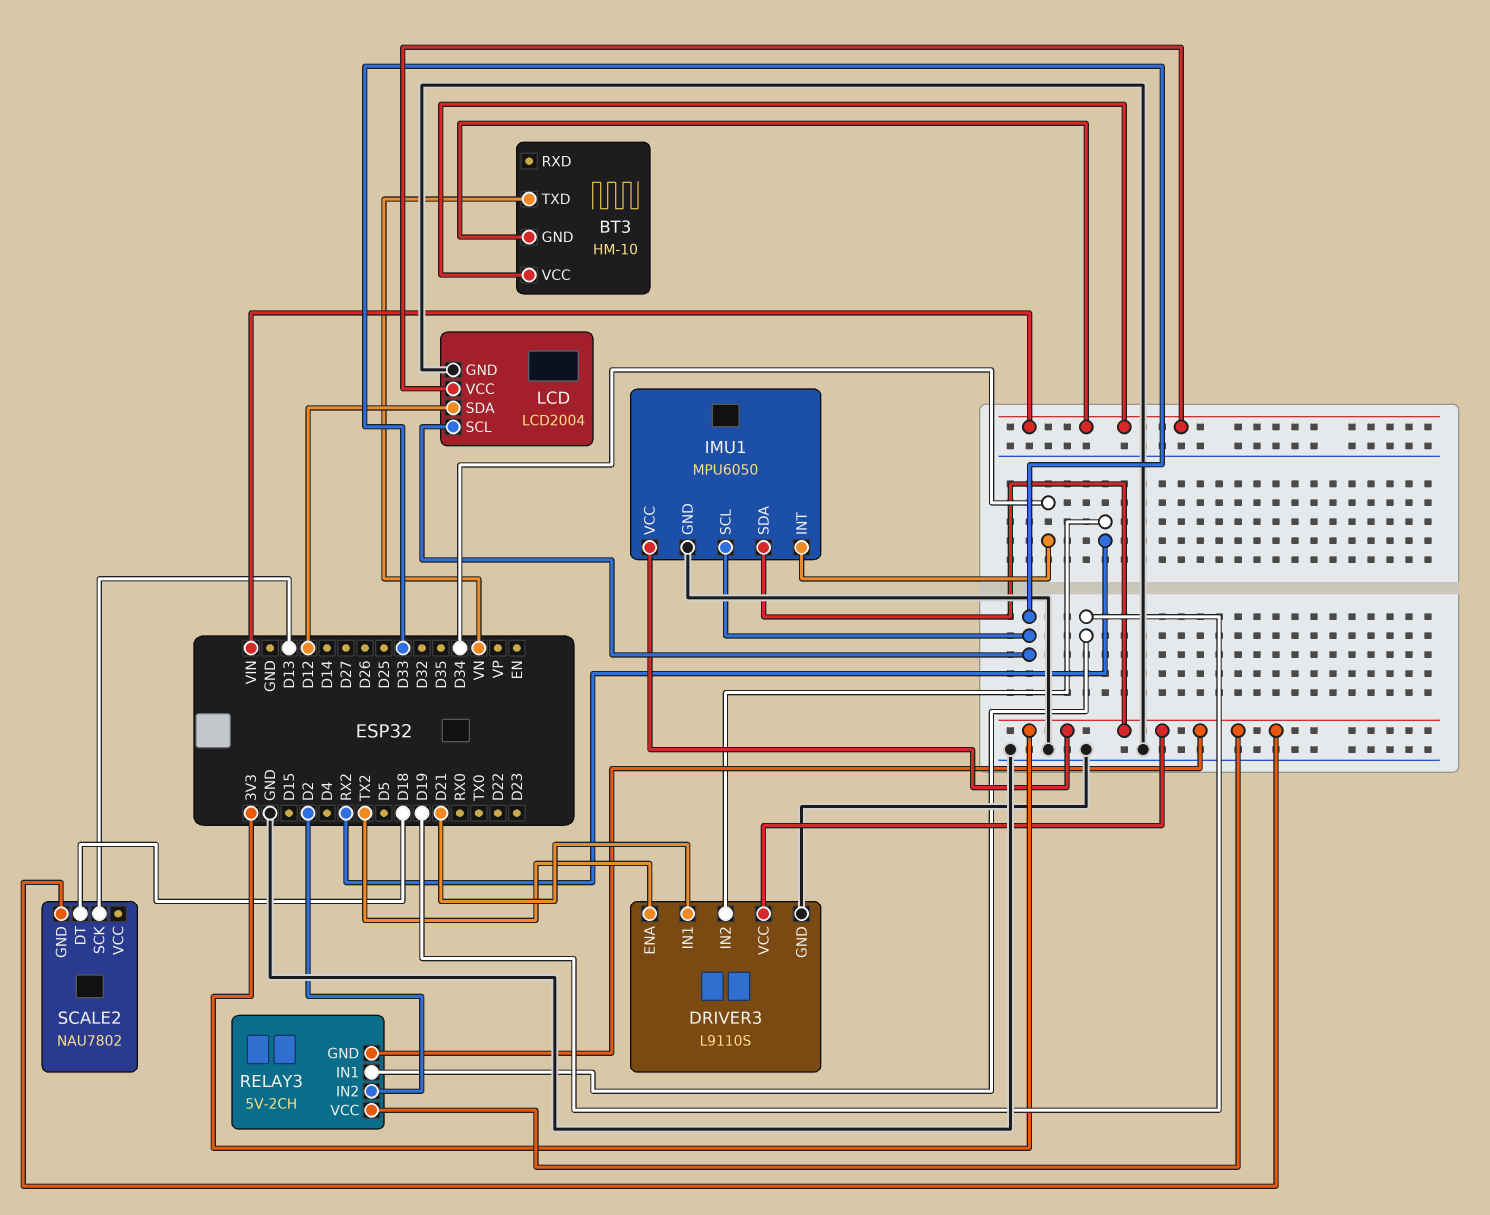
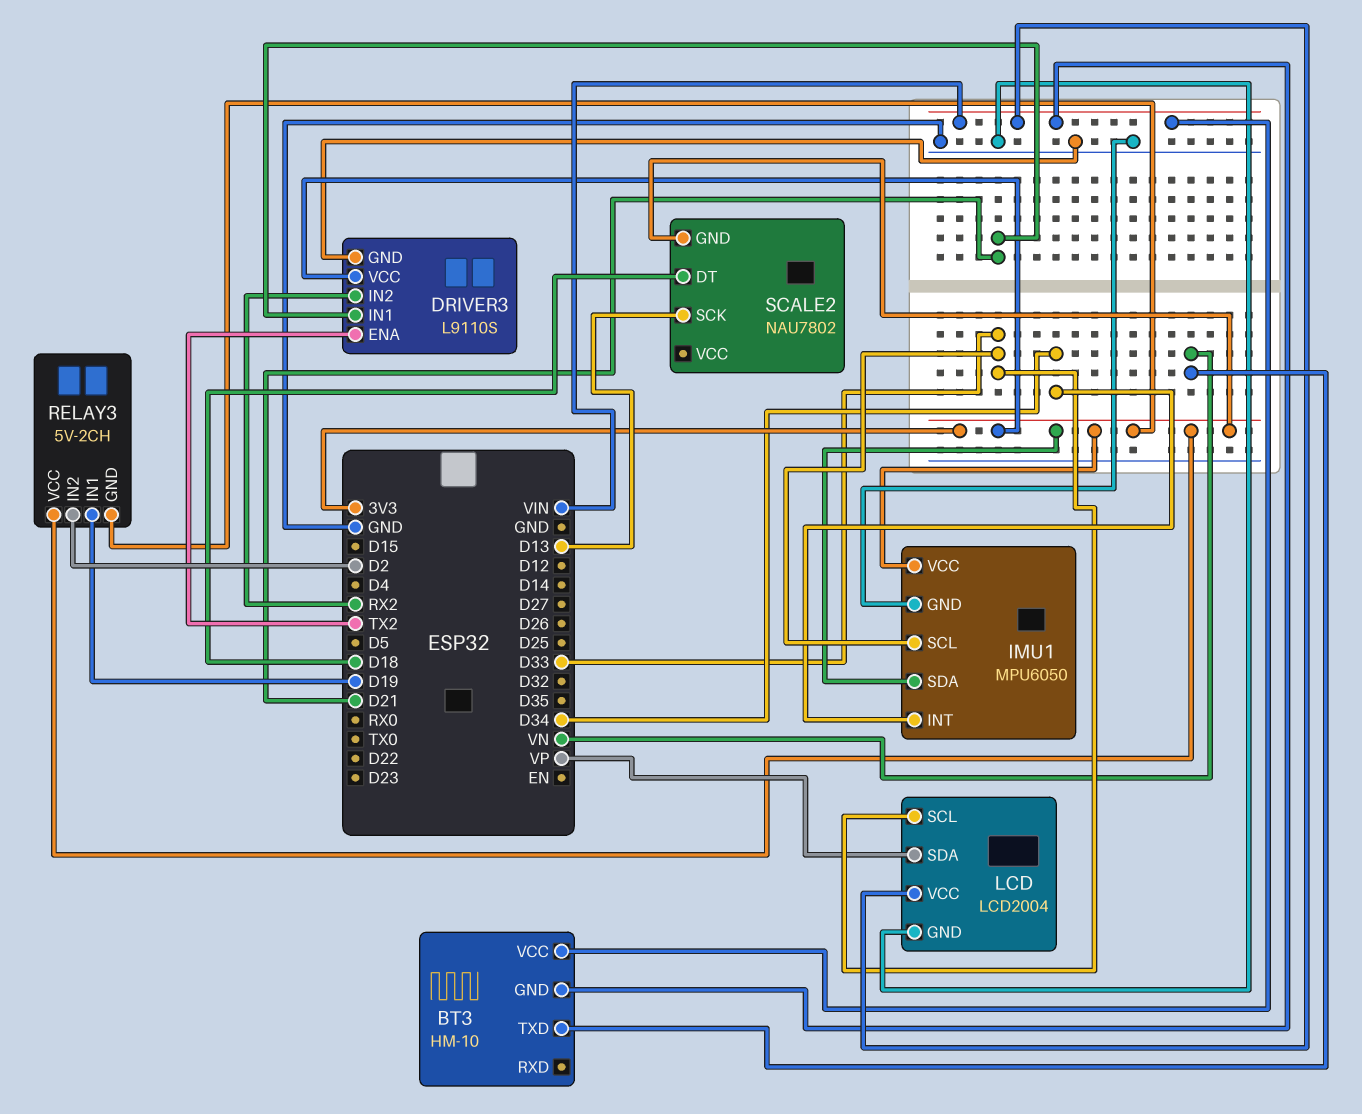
LCD pin SDA: D12 -> VP

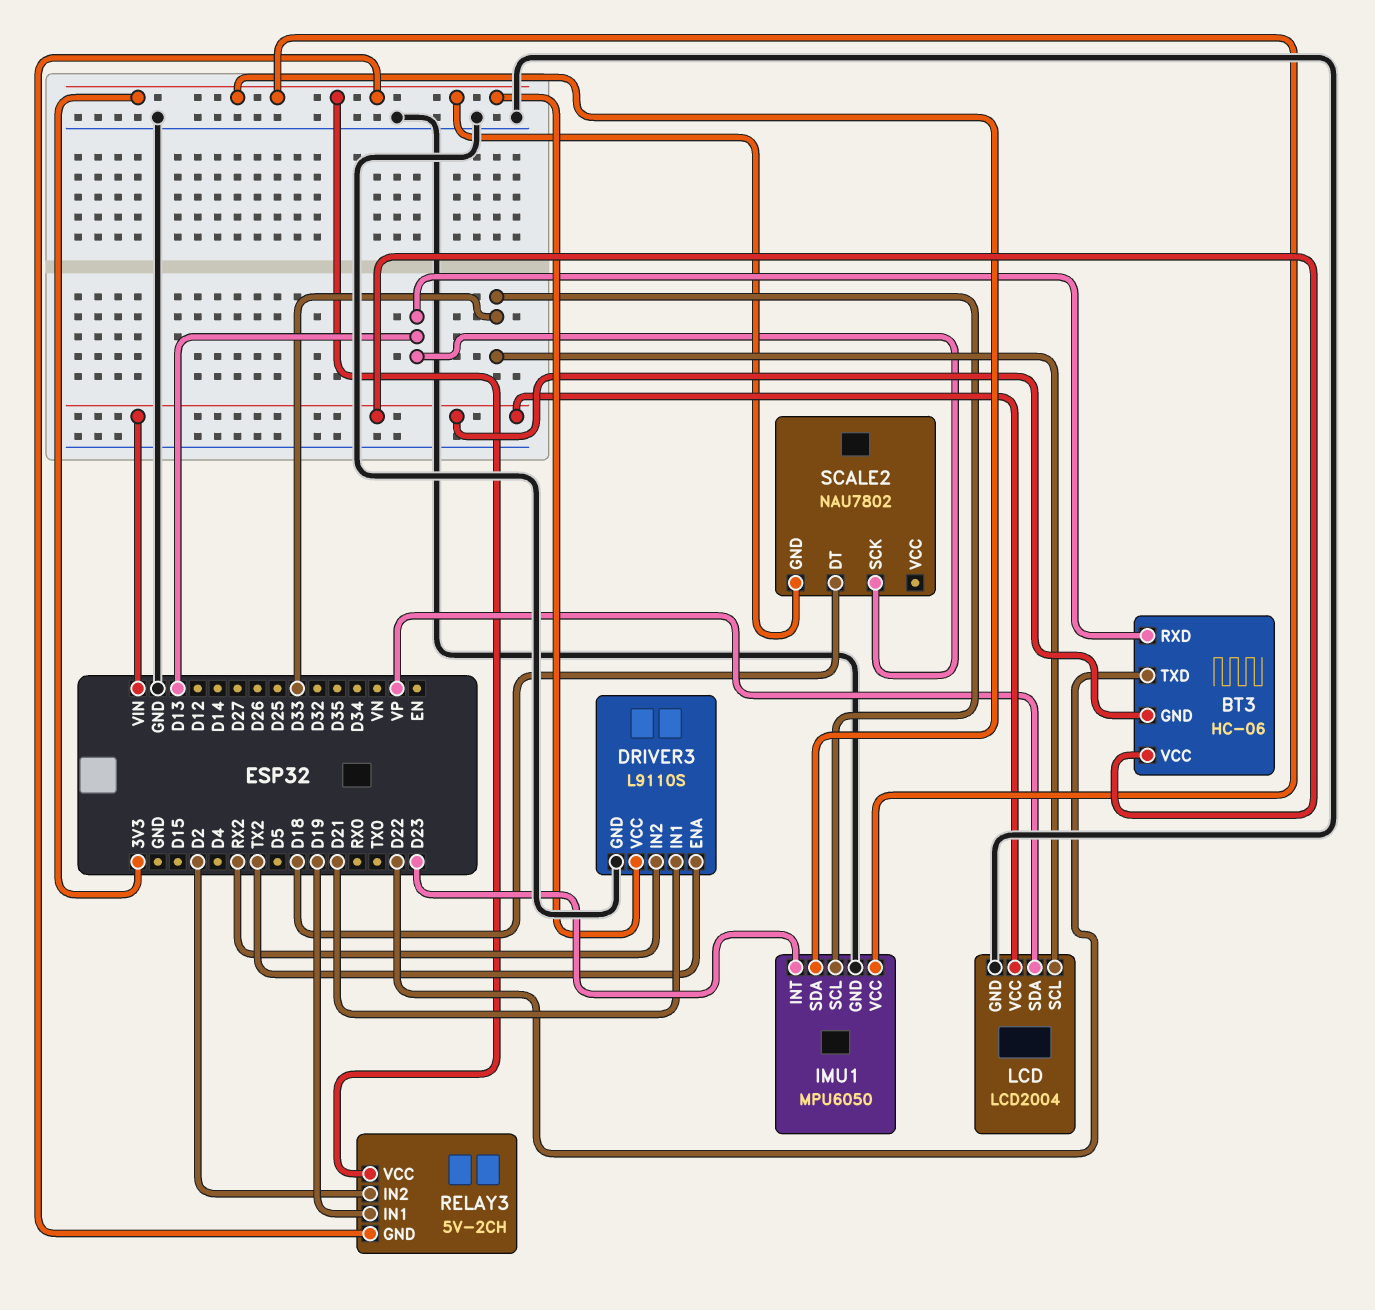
BT3: HM-10 -> HC-06
BT3 pin RXD: none -> D13
BT3 pin TXD: VN -> D22
IMU1 pin INT: D34 -> D23

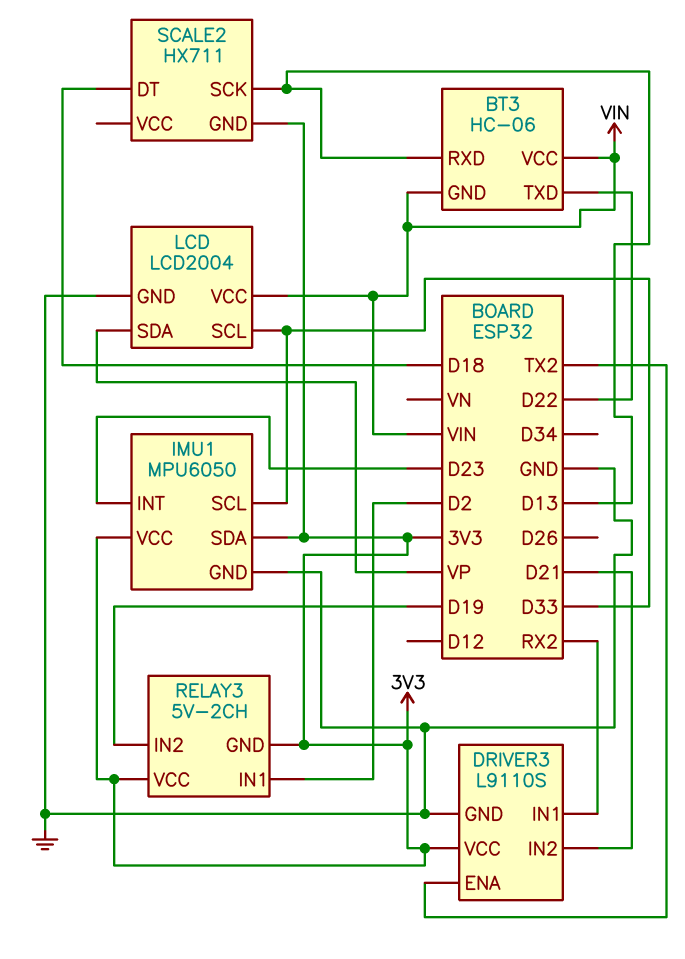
DRIVER3 pin IN1: D21 -> RX2
DRIVER3 pin IN2: RX2 -> D21
RELAY3 pin IN1: D19 -> D2
RELAY3 pin IN2: D2 -> D19
SCALE2: NAU7802 -> HX711

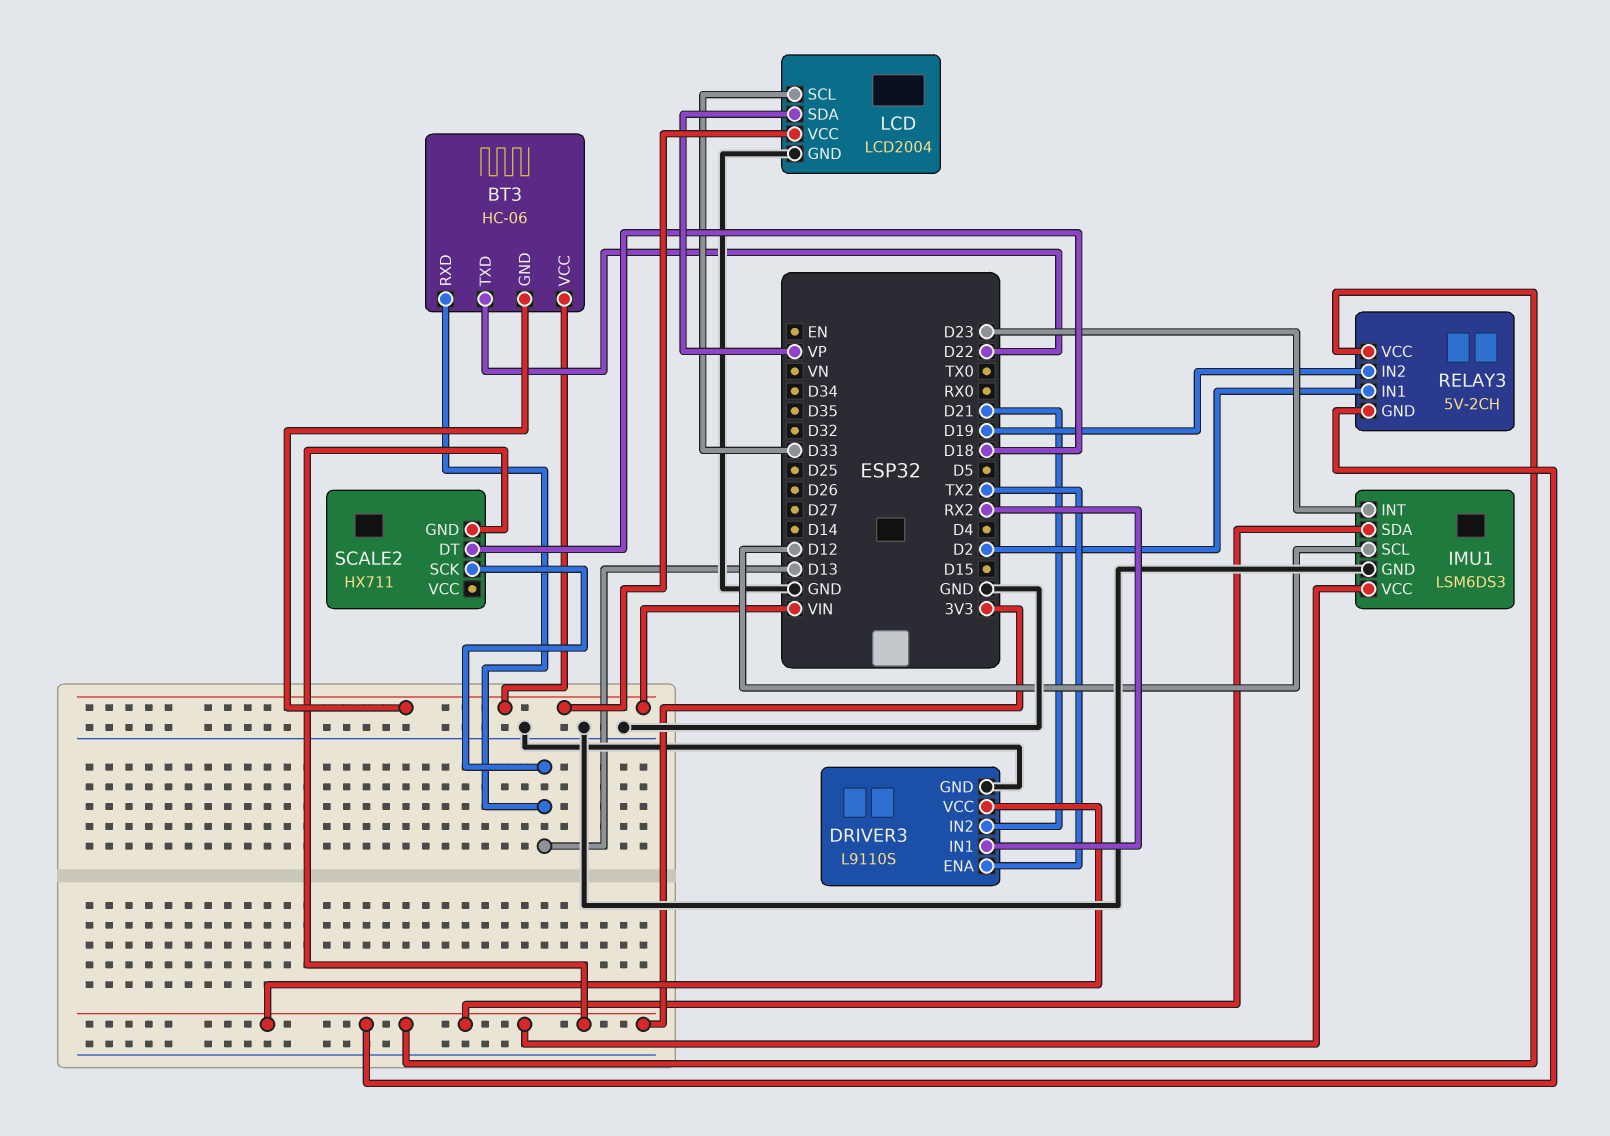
IMU1: MPU6050 -> LSM6DS3
IMU1 pin SCL: D33 -> D12

